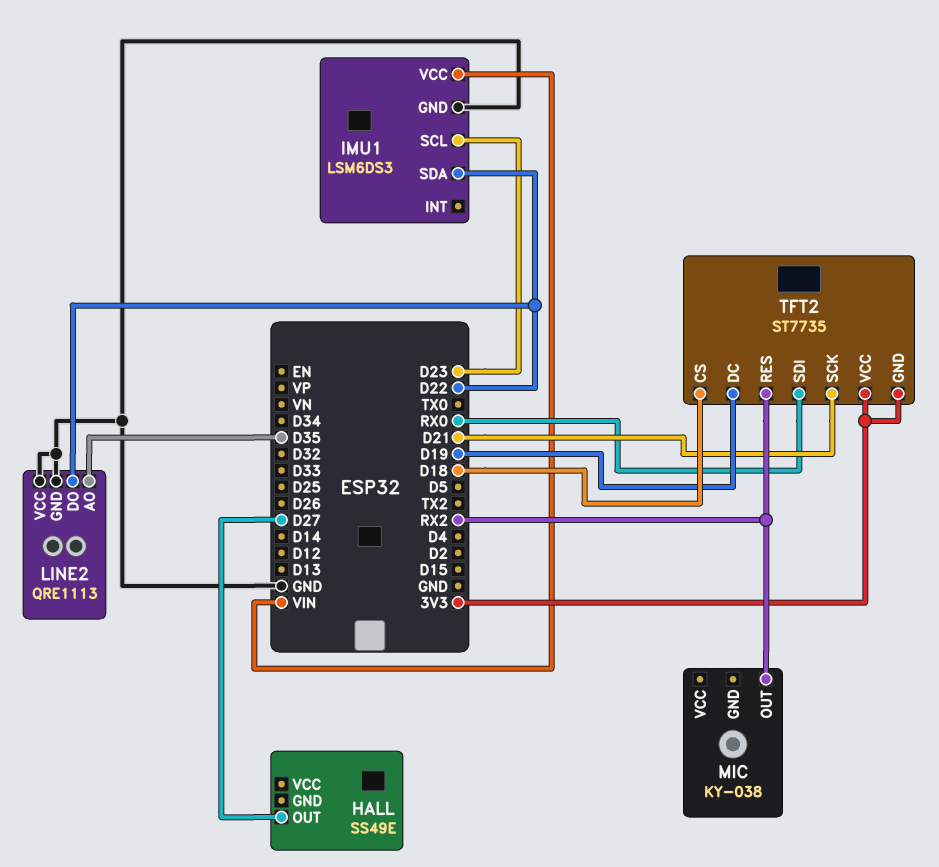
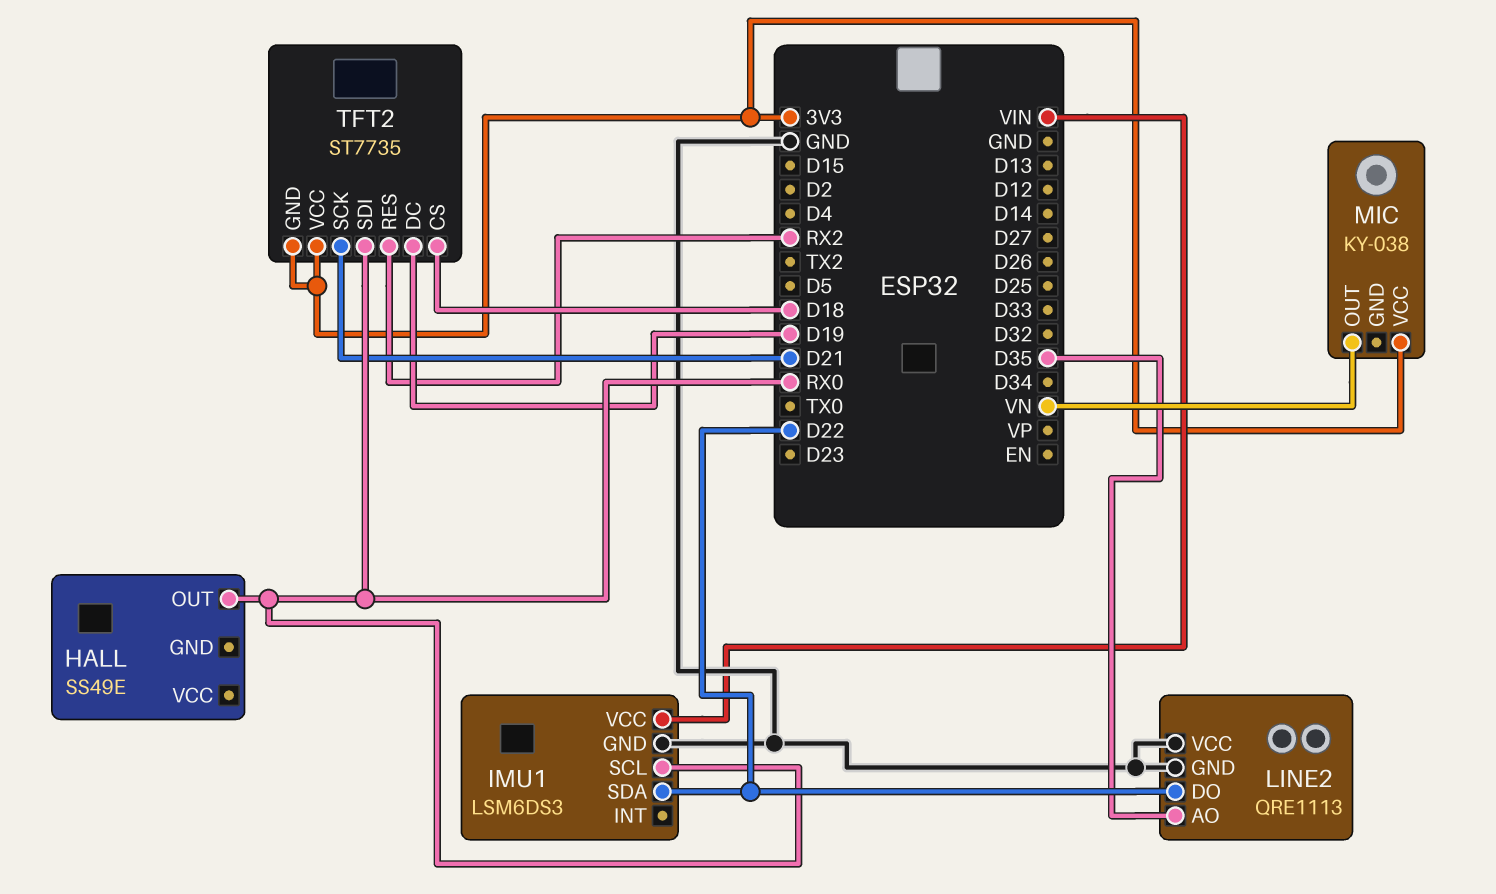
HALL pin OUT: D27 -> RX0
IMU1 pin SCL: D23 -> RX0
MIC pin OUT: RX2 -> VN
MIC pin VCC: none -> 3V3

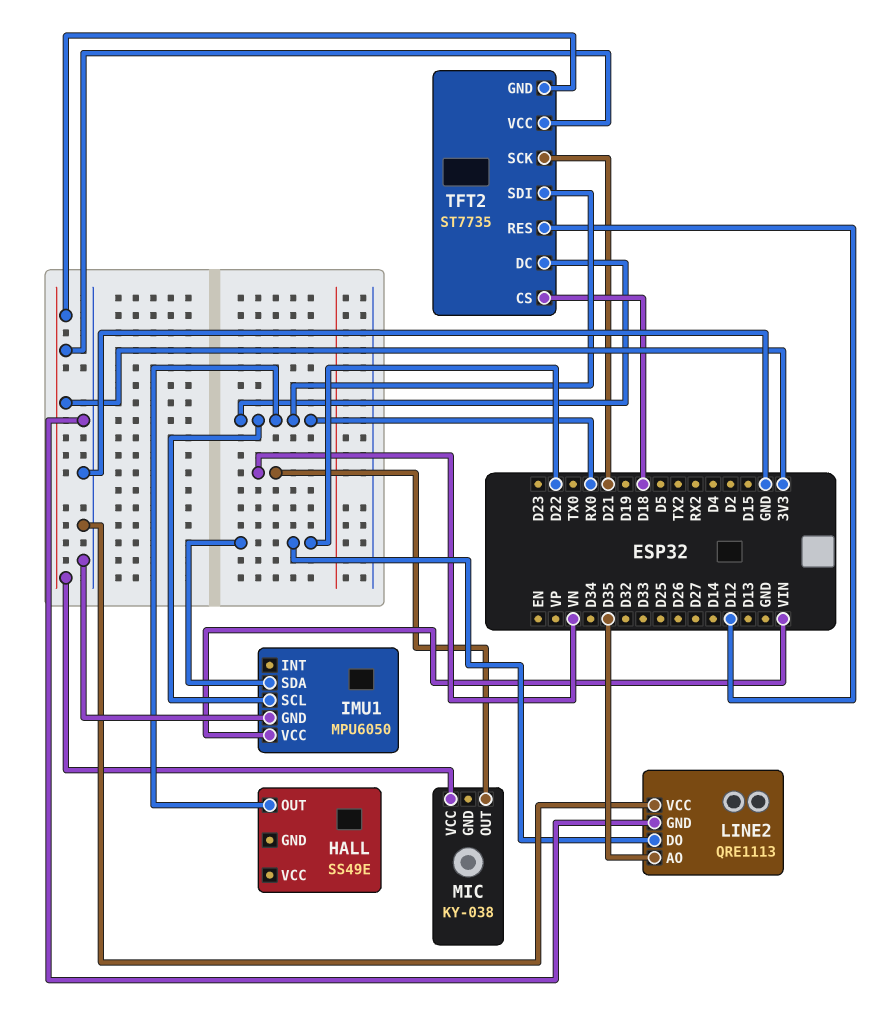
IMU1: LSM6DS3 -> MPU6050
TFT2 pin DC: D19 -> RX0
TFT2 pin RES: RX2 -> D12

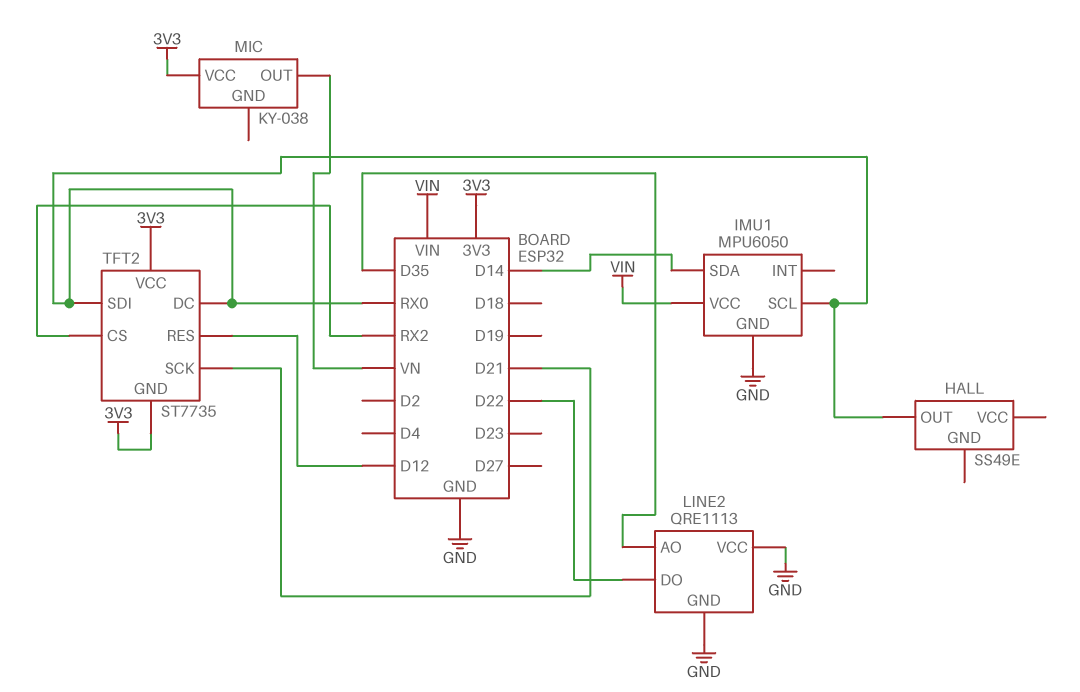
IMU1 pin SDA: D22 -> D14
TFT2 pin CS: D18 -> RX2

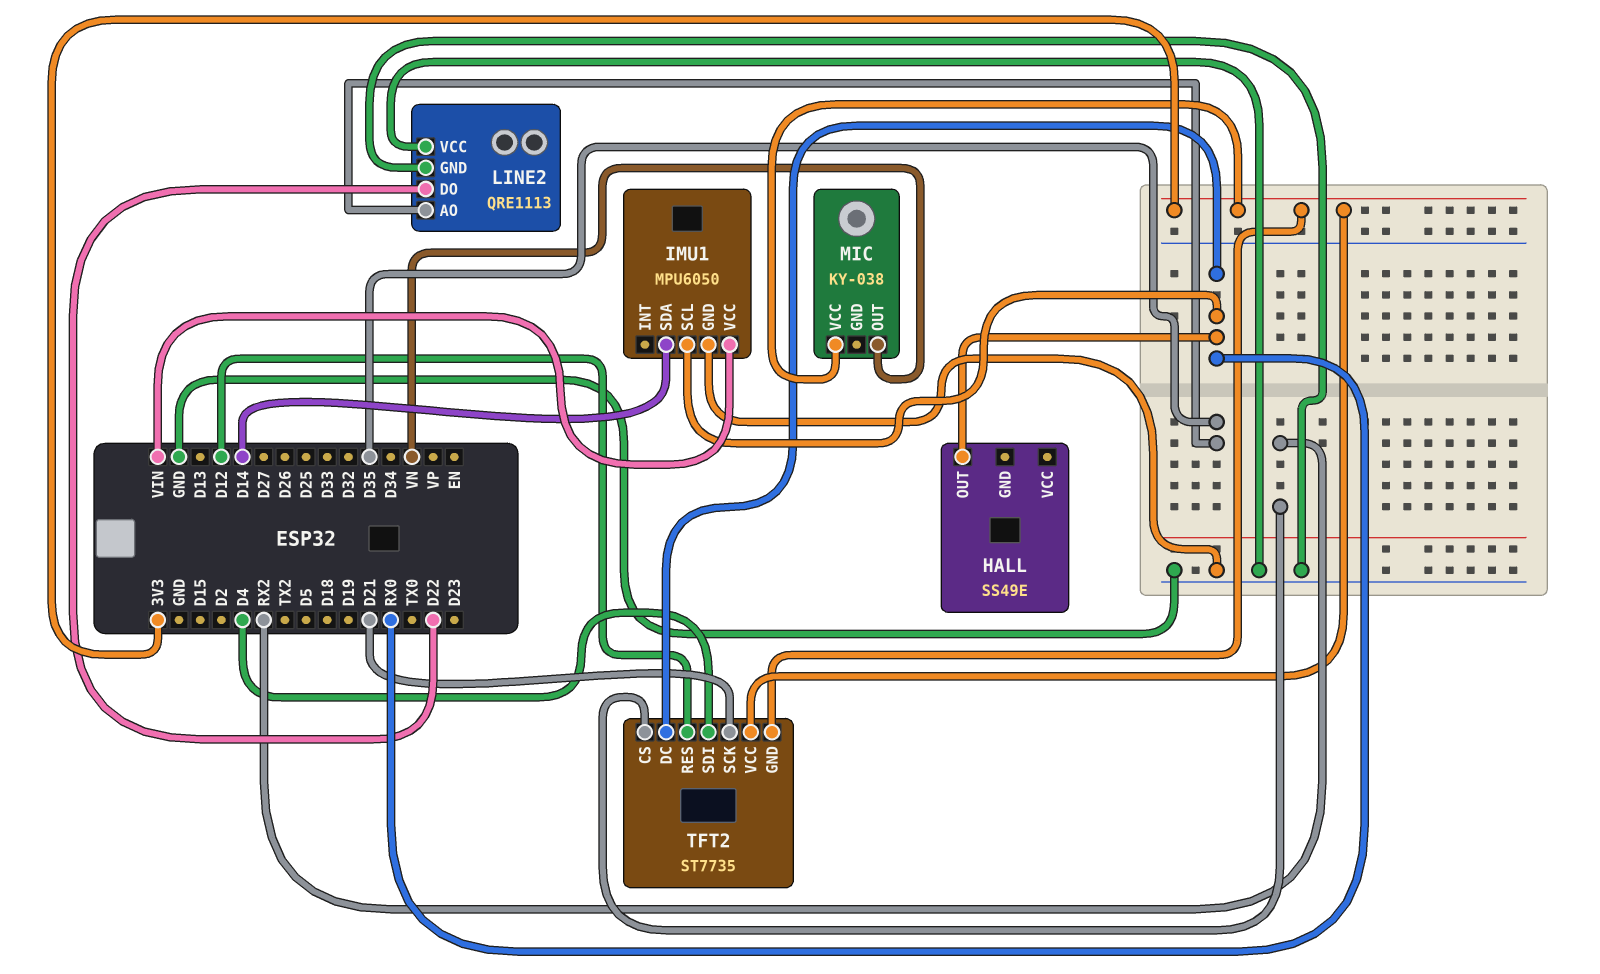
TFT2 pin SDI: RX0 -> D4

